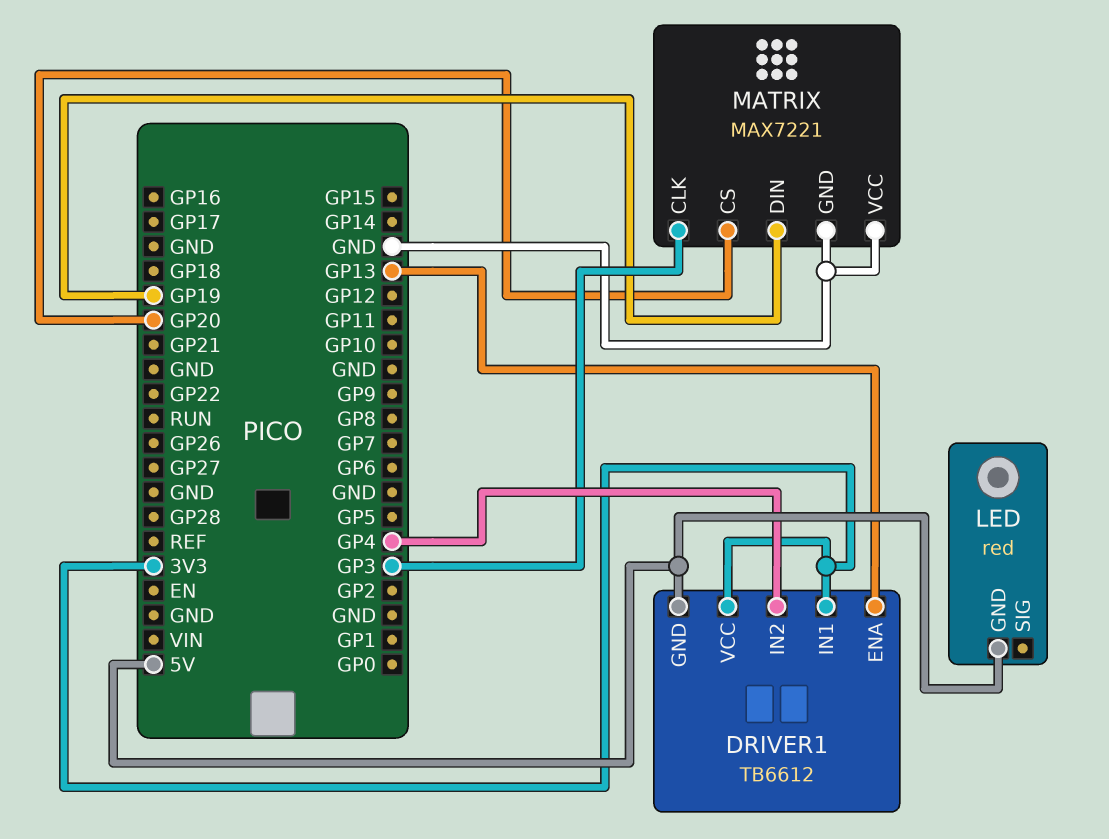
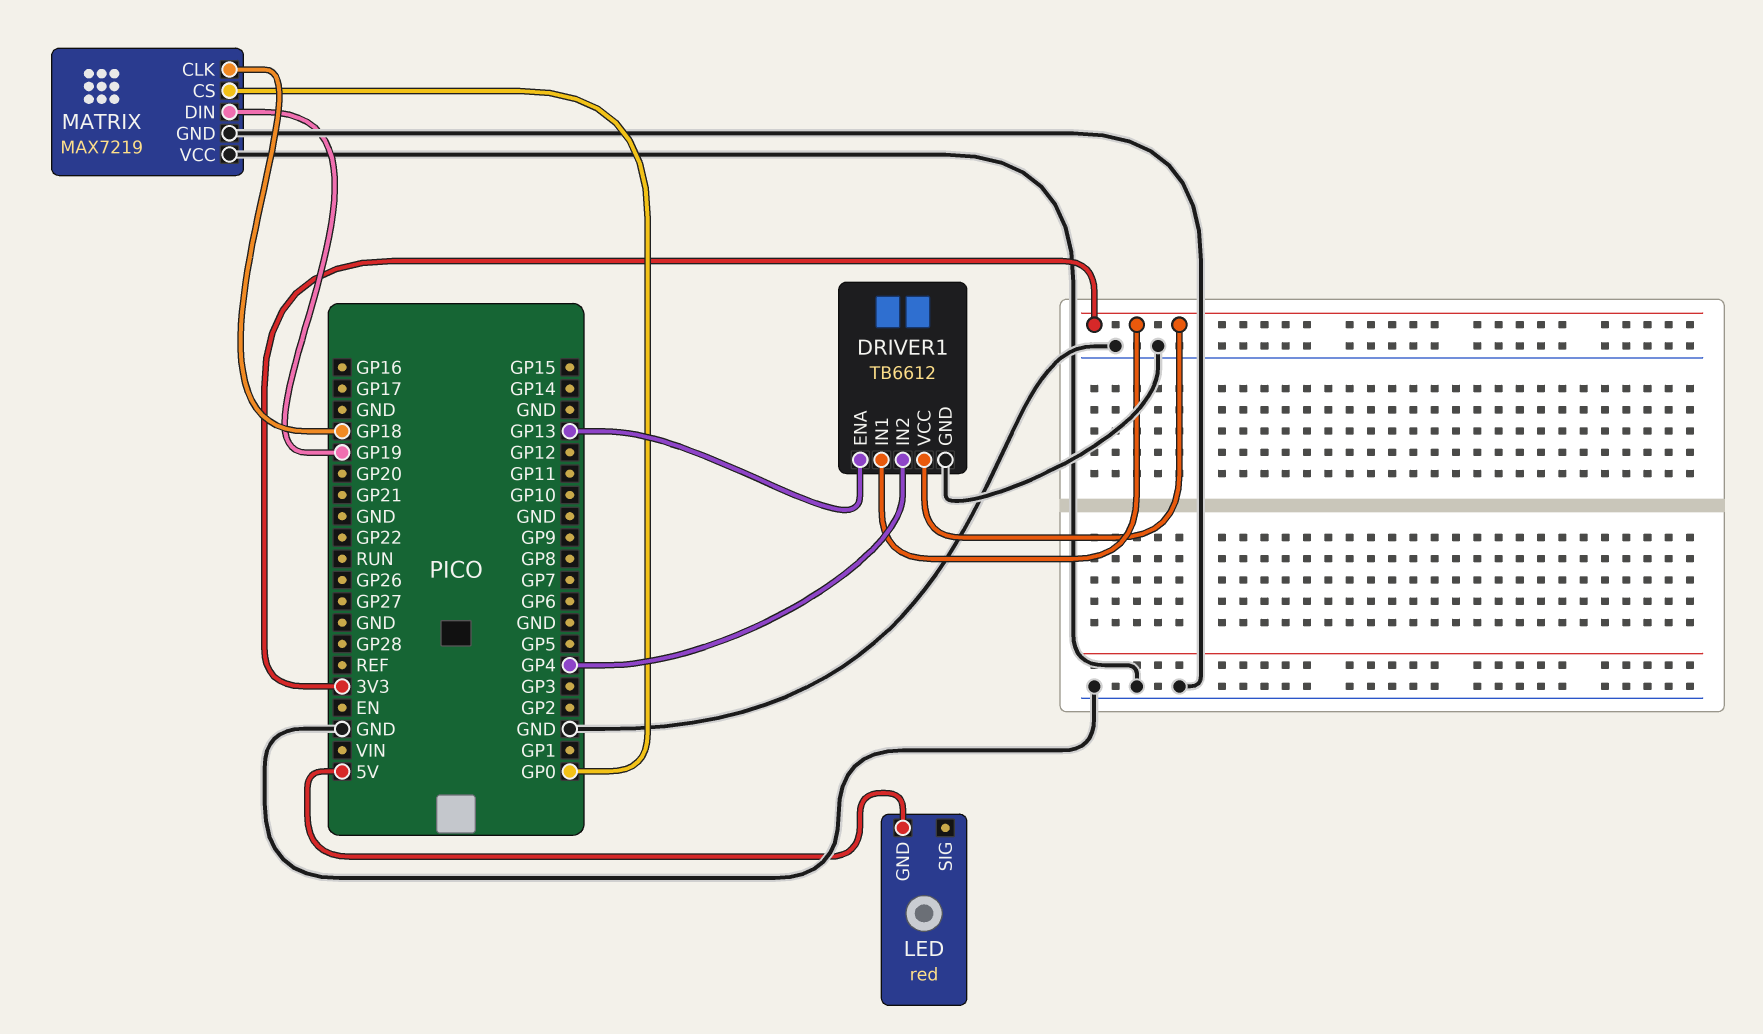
DRIVER1 pin GND: 5V -> GND
MATRIX: MAX7221 -> MAX7219
MATRIX pin CLK: GP3 -> GP18
MATRIX pin CS: GP20 -> GP0

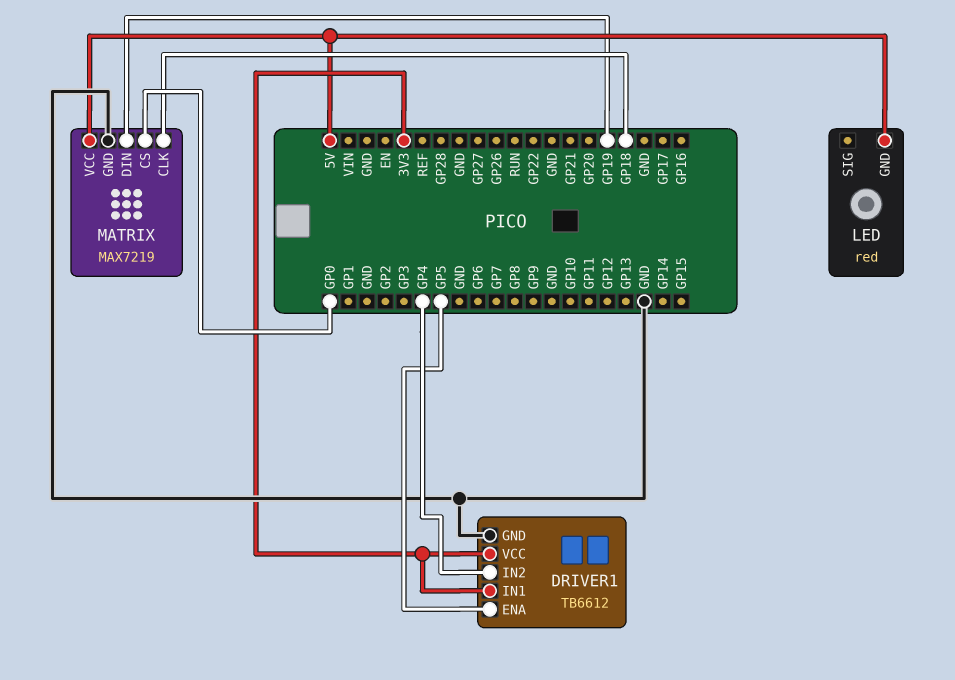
DRIVER1 pin ENA: GP13 -> GP5
MATRIX pin VCC: GND -> 5V

